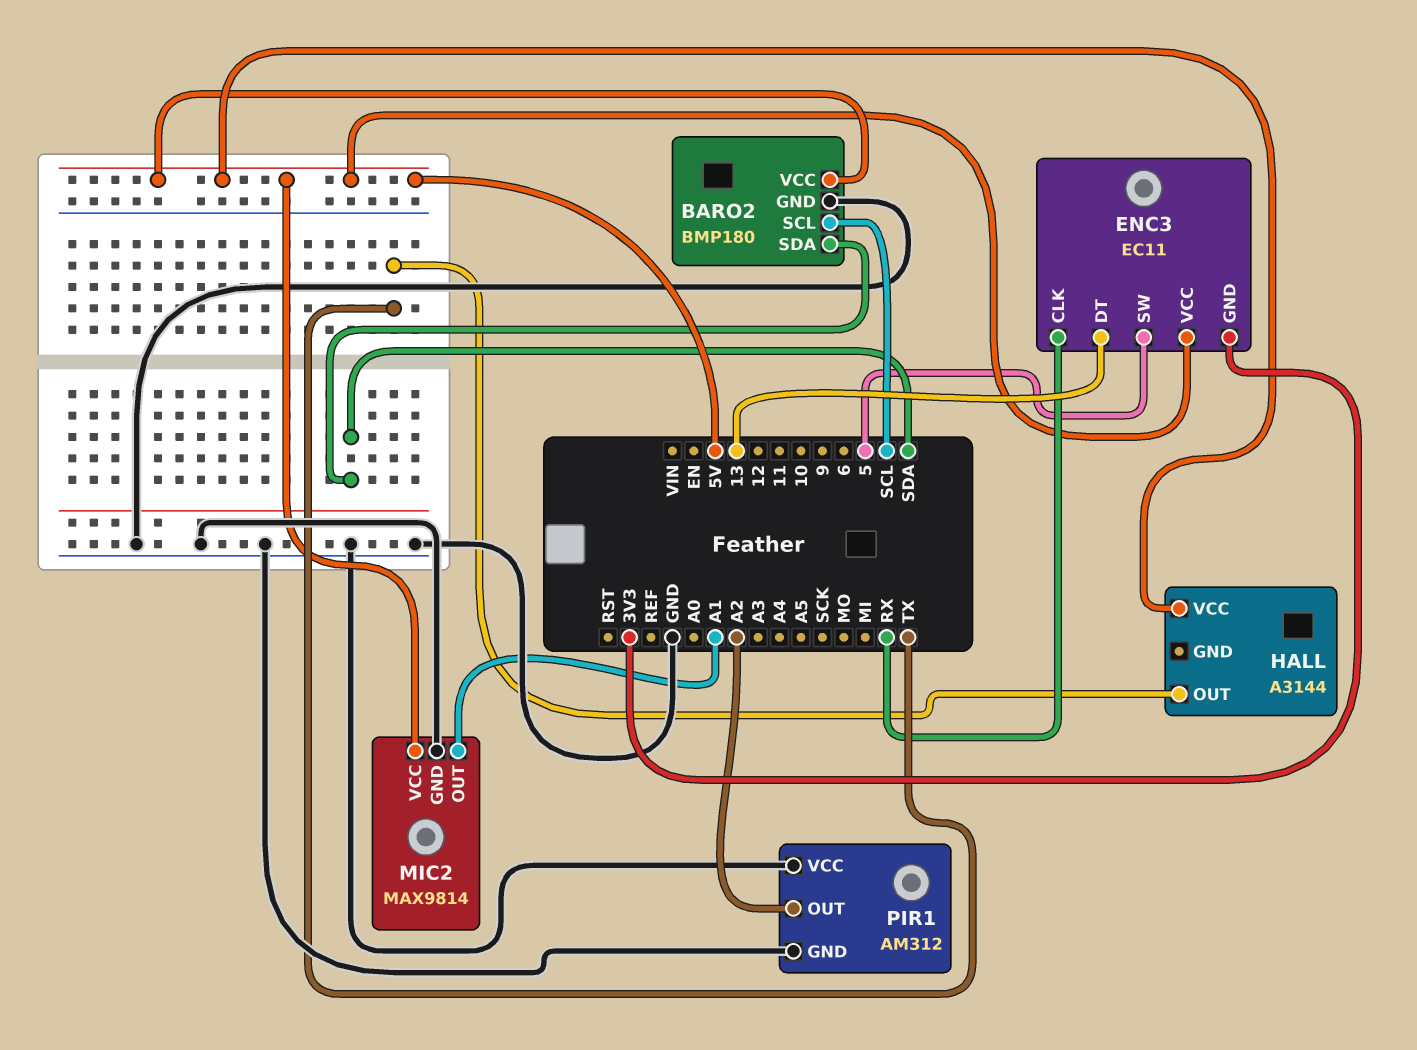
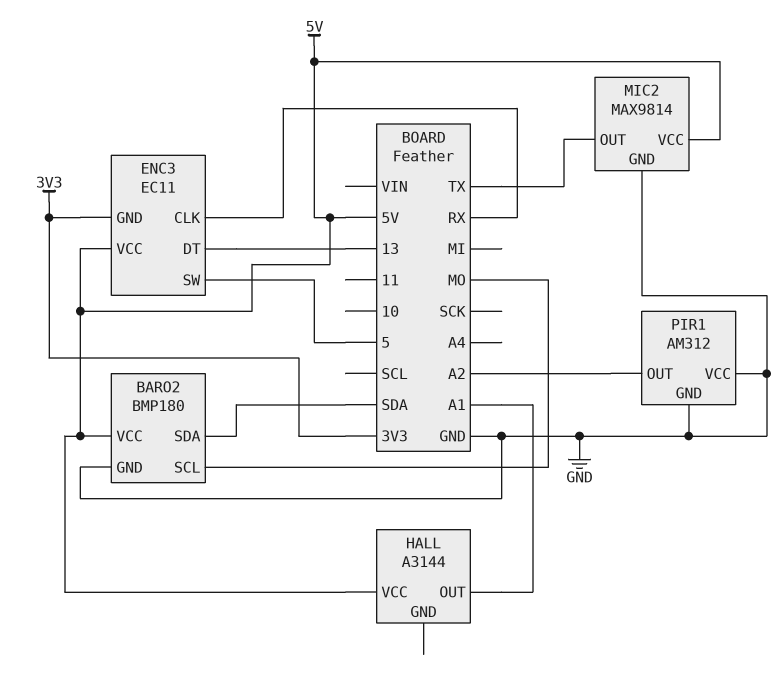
BARO2 pin SCL: SCL -> MO
HALL pin OUT: TX -> A1
MIC2 pin OUT: A1 -> TX

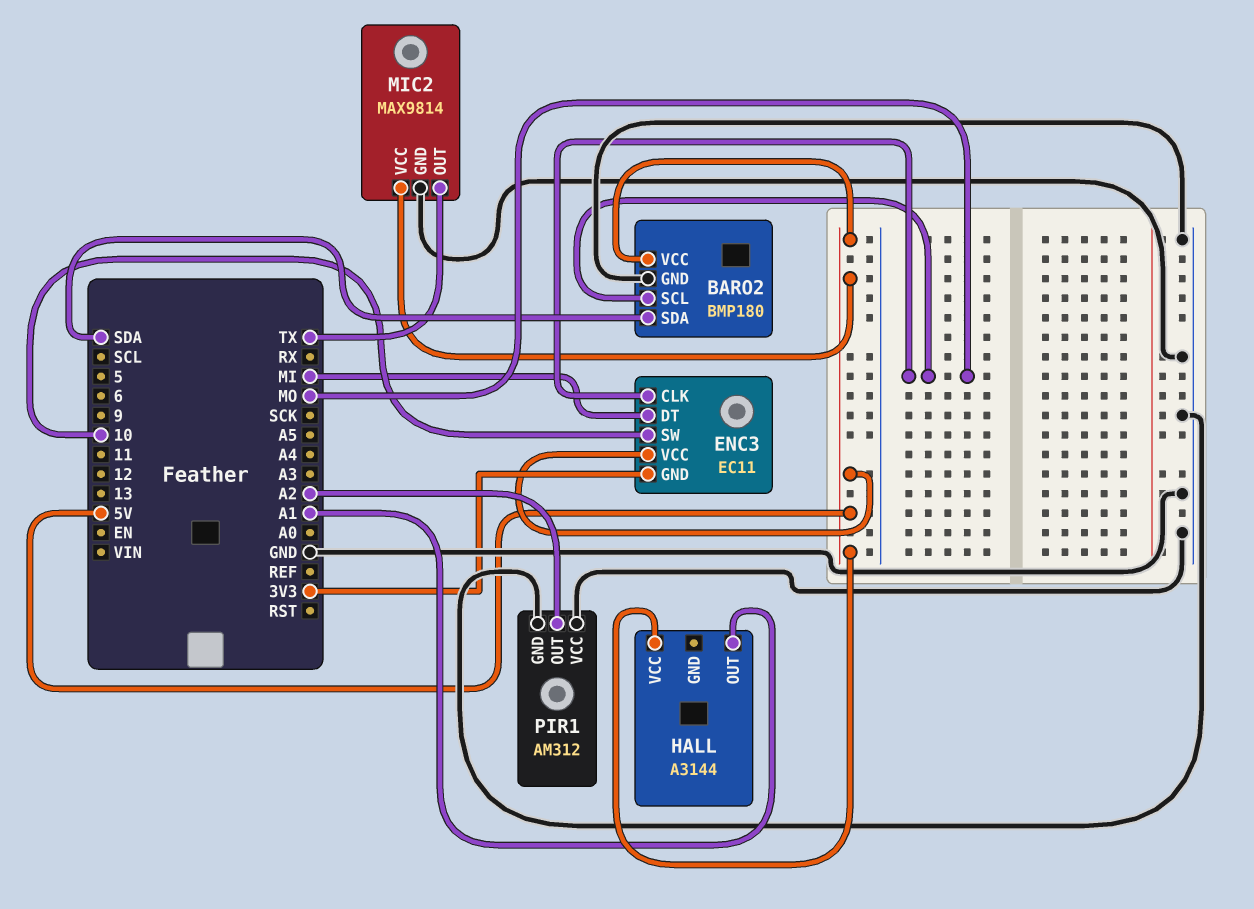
ENC3 pin CLK: RX -> MO
ENC3 pin DT: 13 -> MI
ENC3 pin SW: 5 -> 10

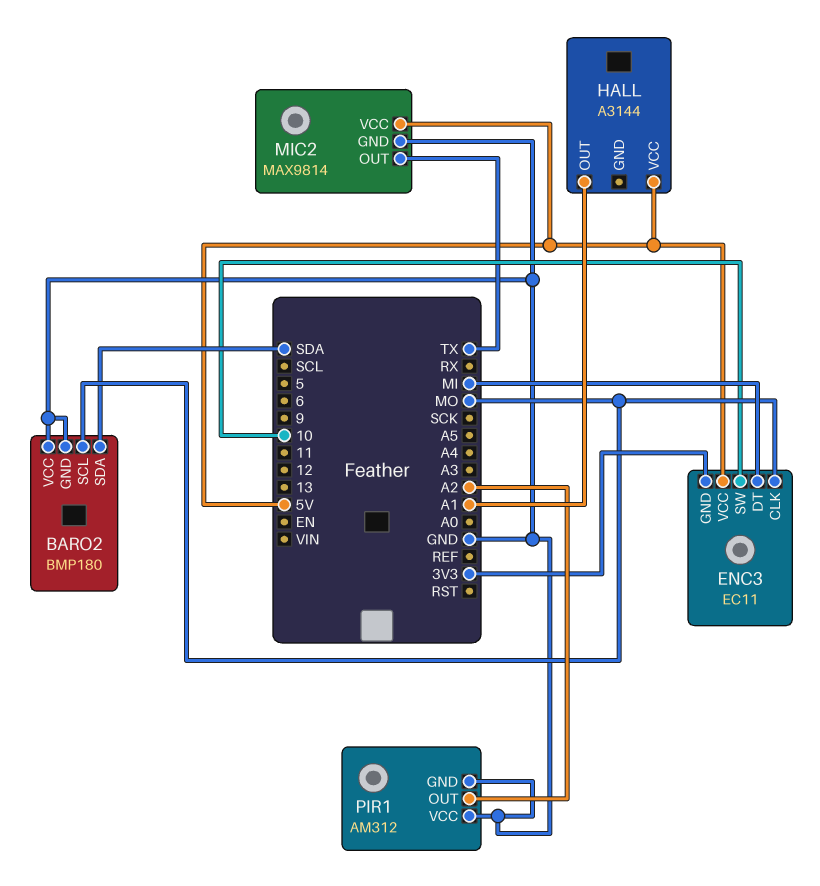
BARO2 pin VCC: 5V -> GND

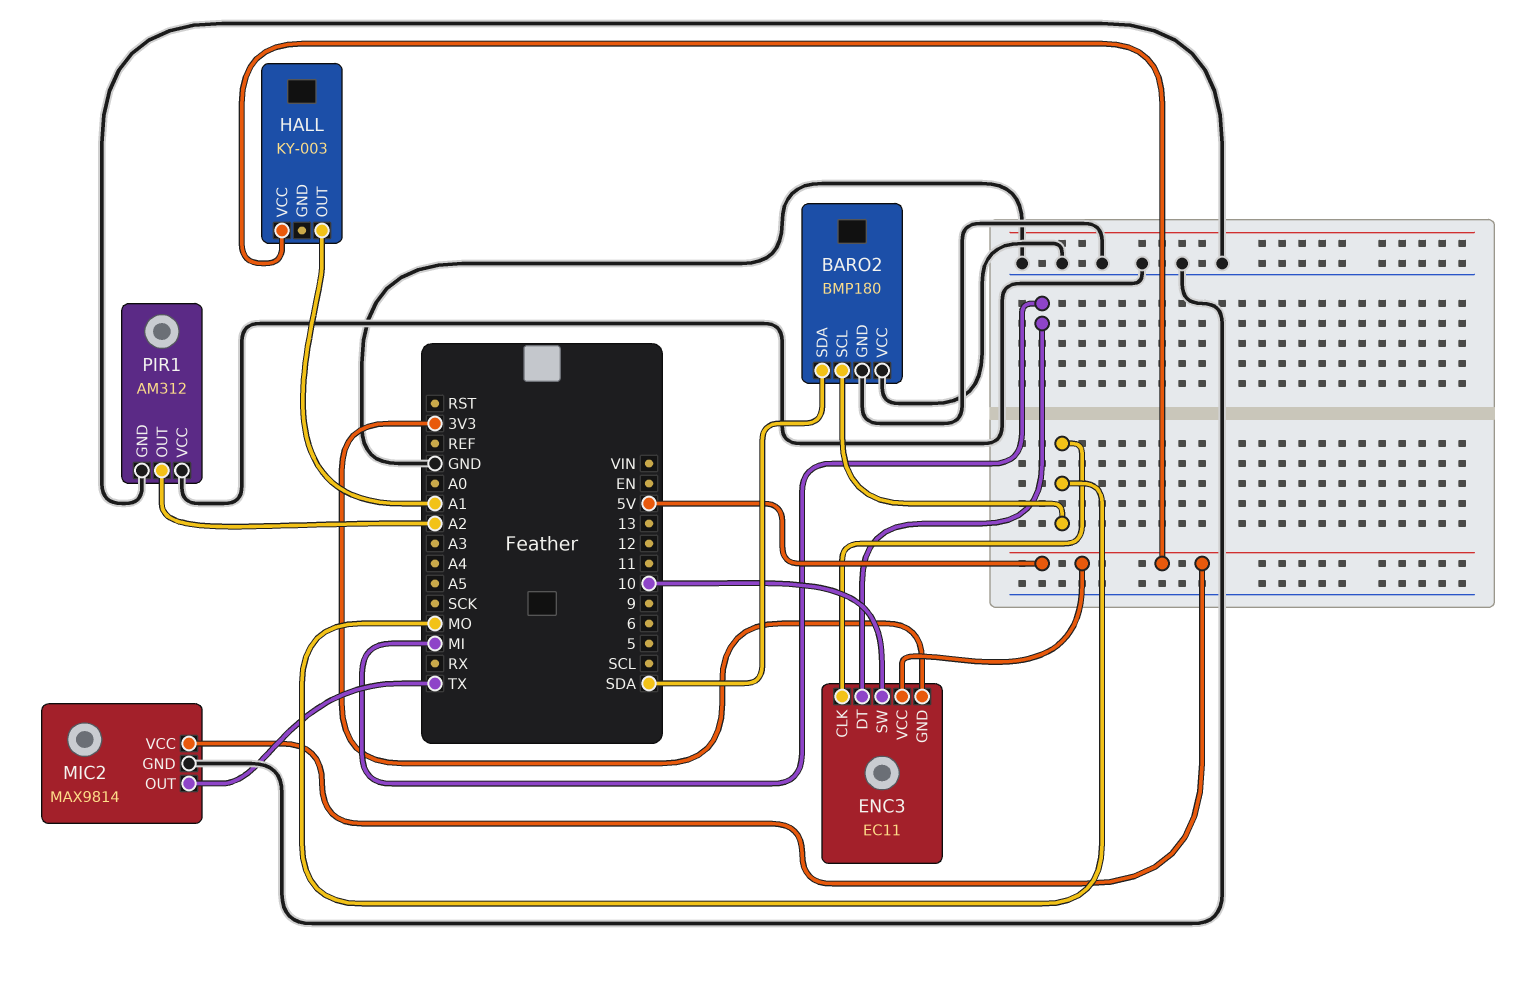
HALL: A3144 -> KY-003

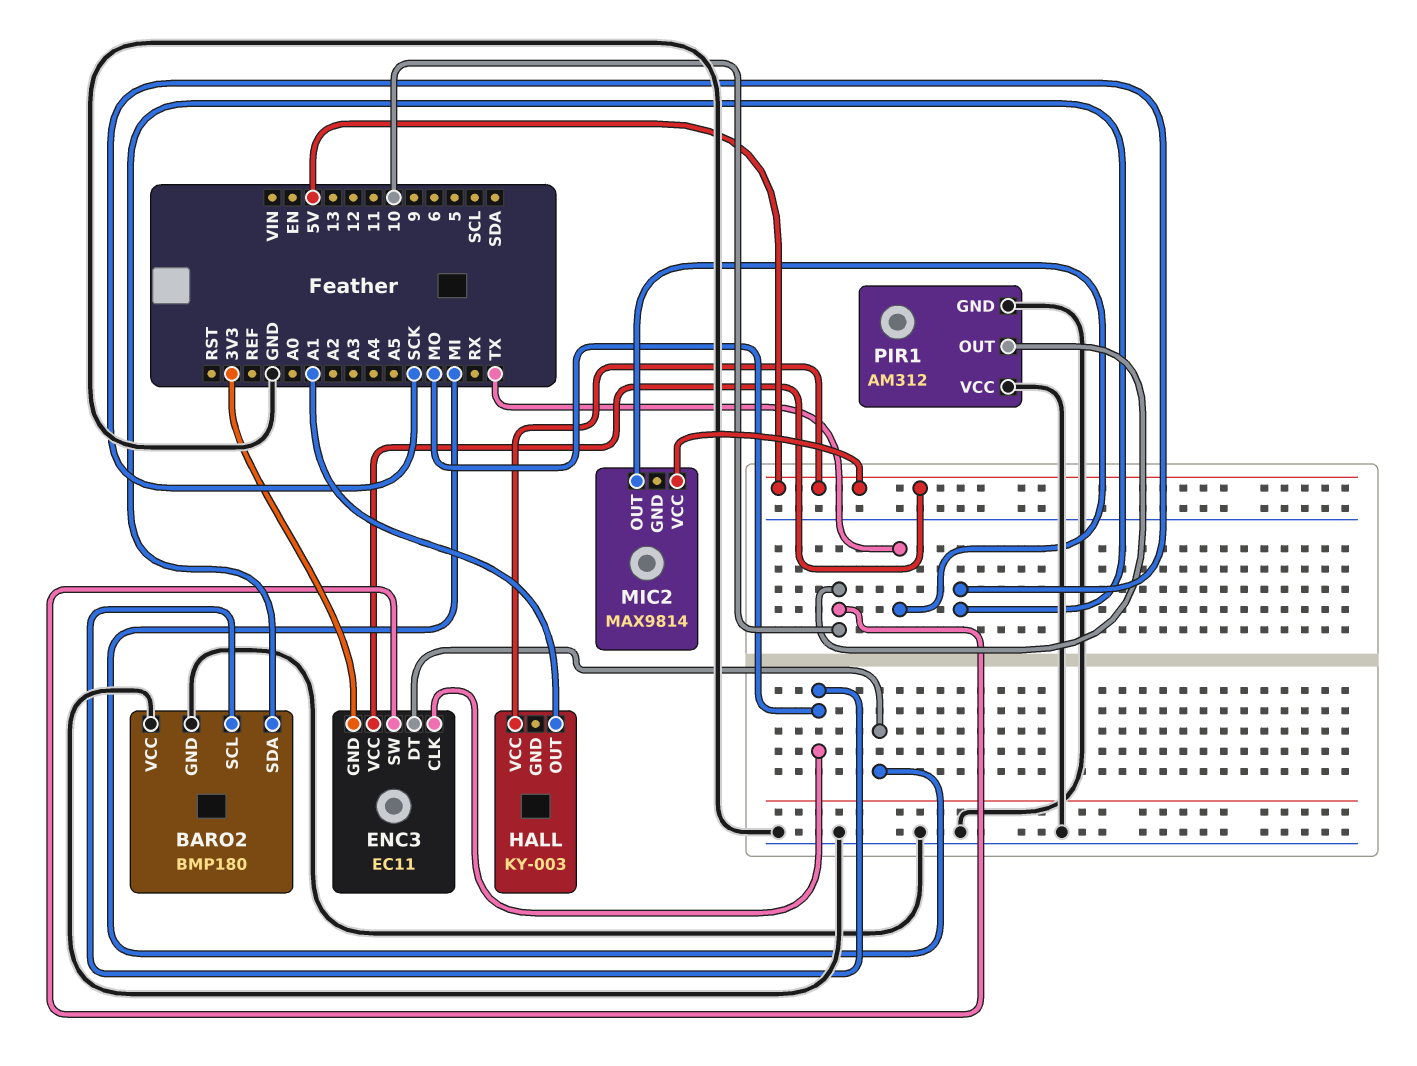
BARO2 pin SDA: SDA -> SCK
MIC2 pin GND: GND -> none
PIR1 pin OUT: A2 -> 10

